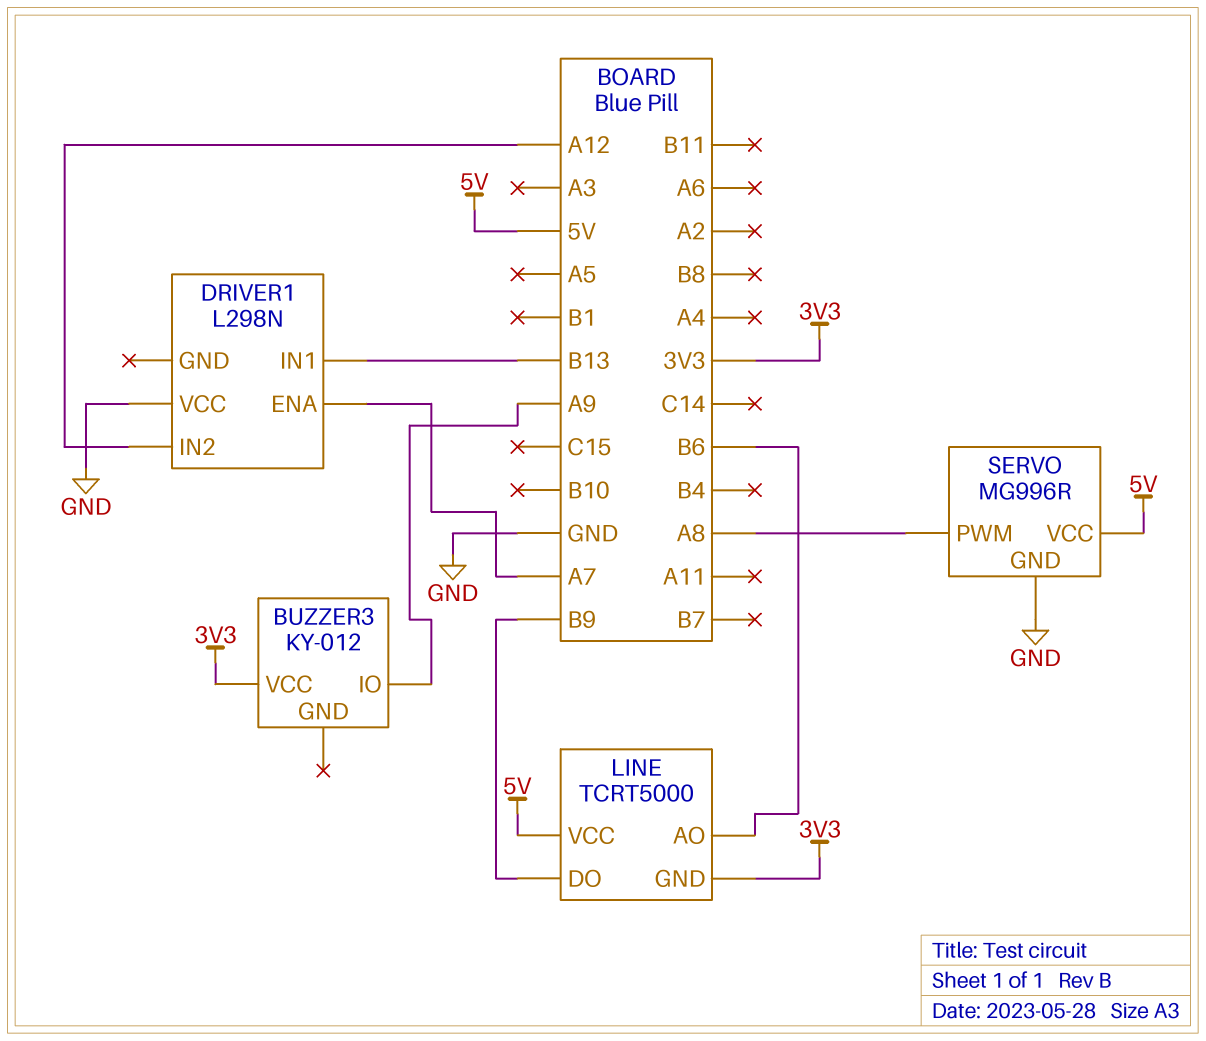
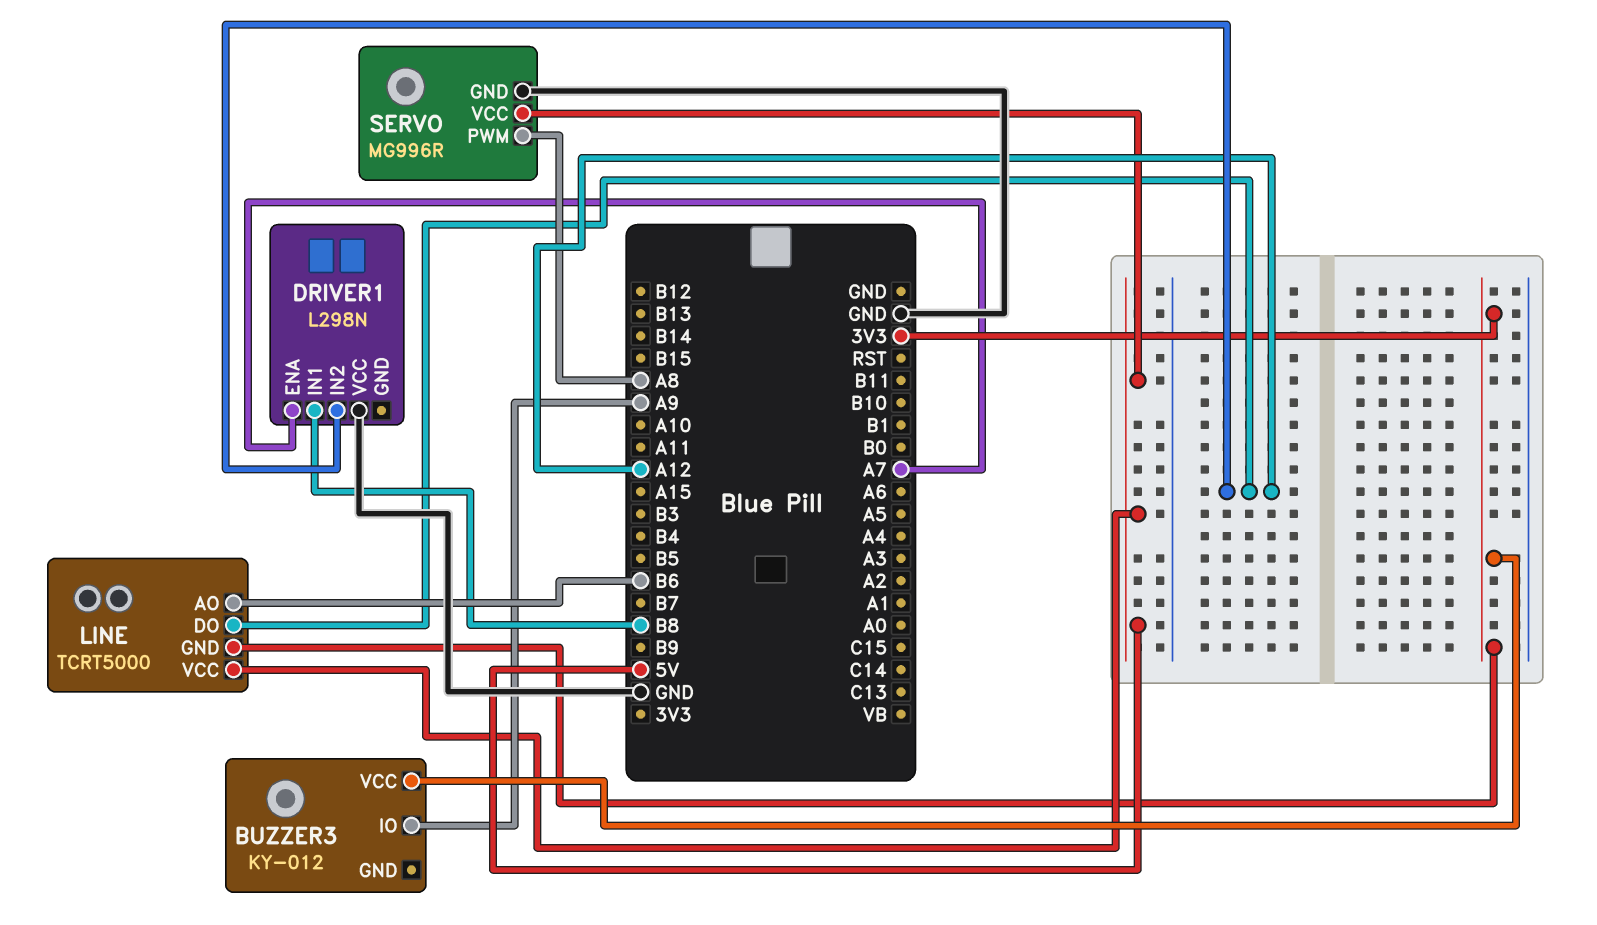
DRIVER1 pin IN1: B13 -> B8
LINE pin DO: B9 -> A12

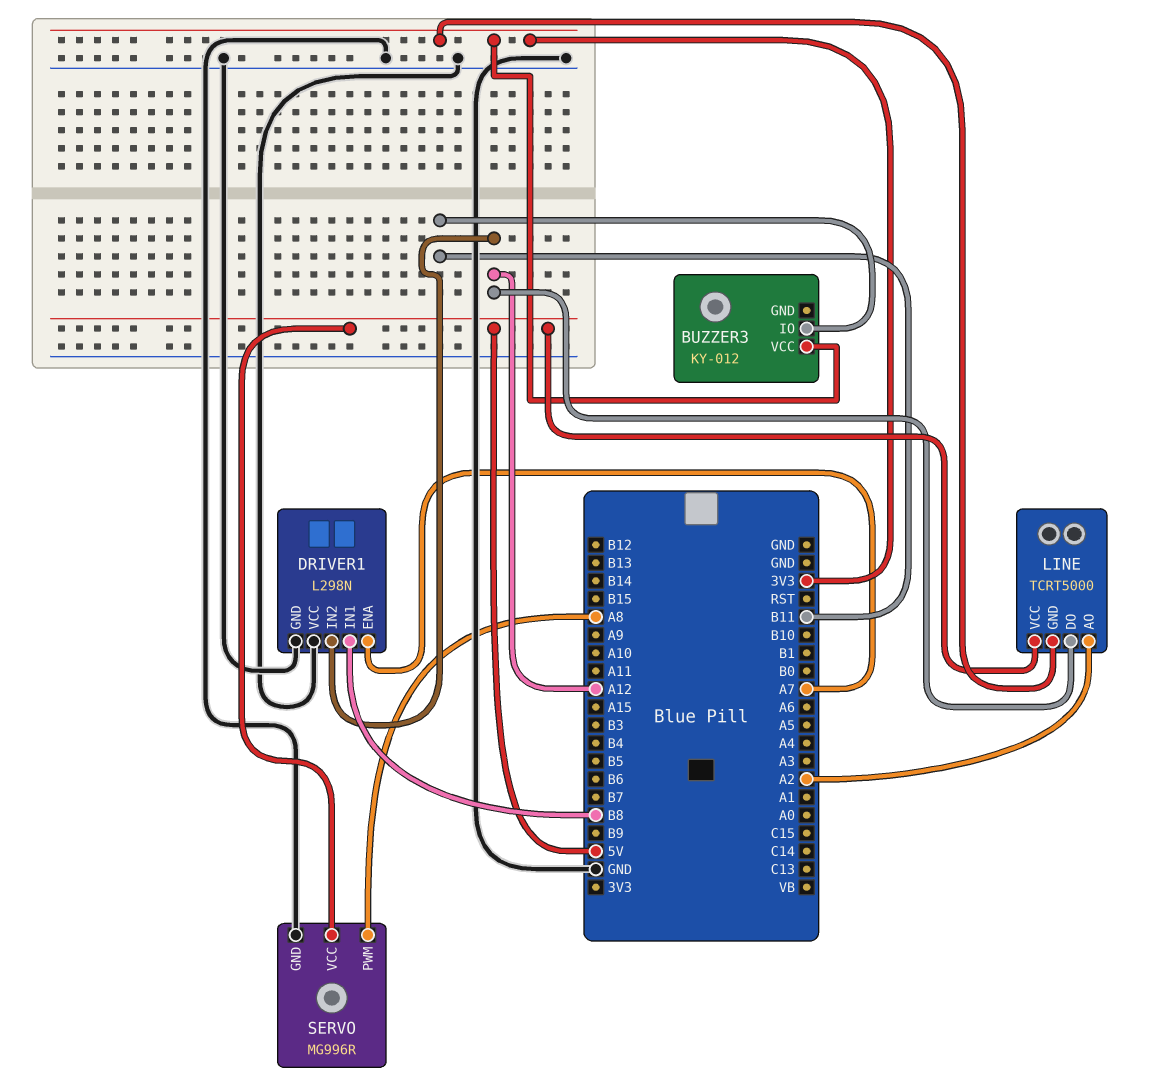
BUZZER3 pin IO: A9 -> B11
DRIVER1 pin GND: none -> GND
LINE pin AO: B6 -> A2

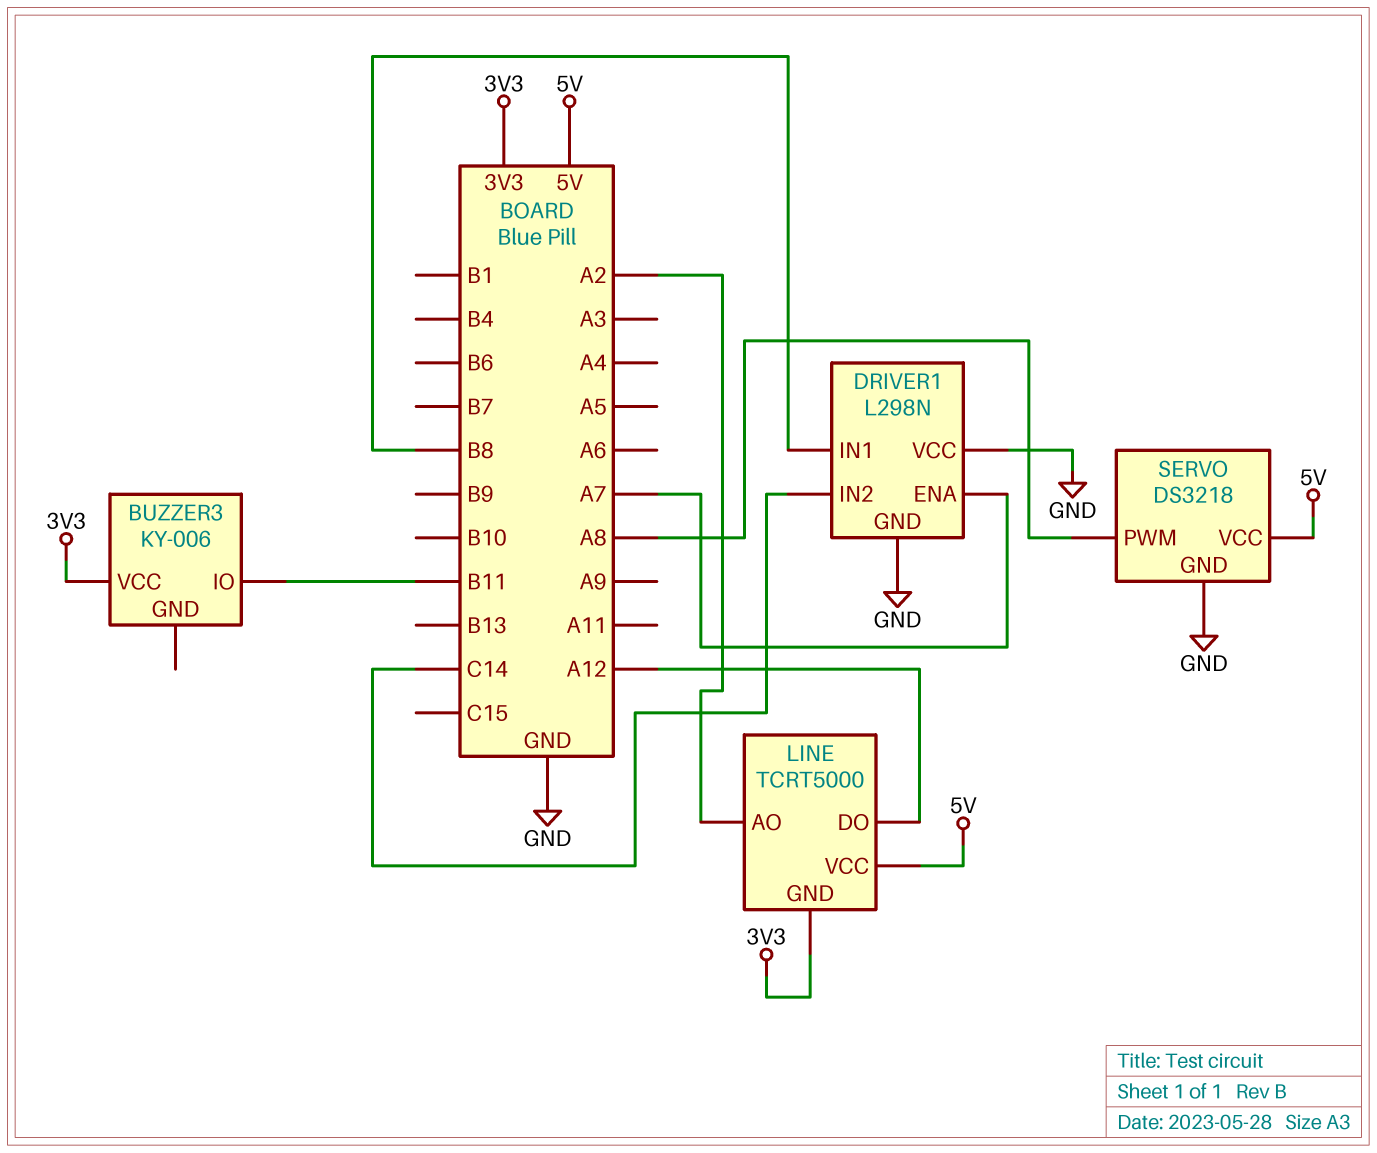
BUZZER3: KY-012 -> KY-006
DRIVER1 pin IN2: A12 -> C14
SERVO: MG996R -> DS3218

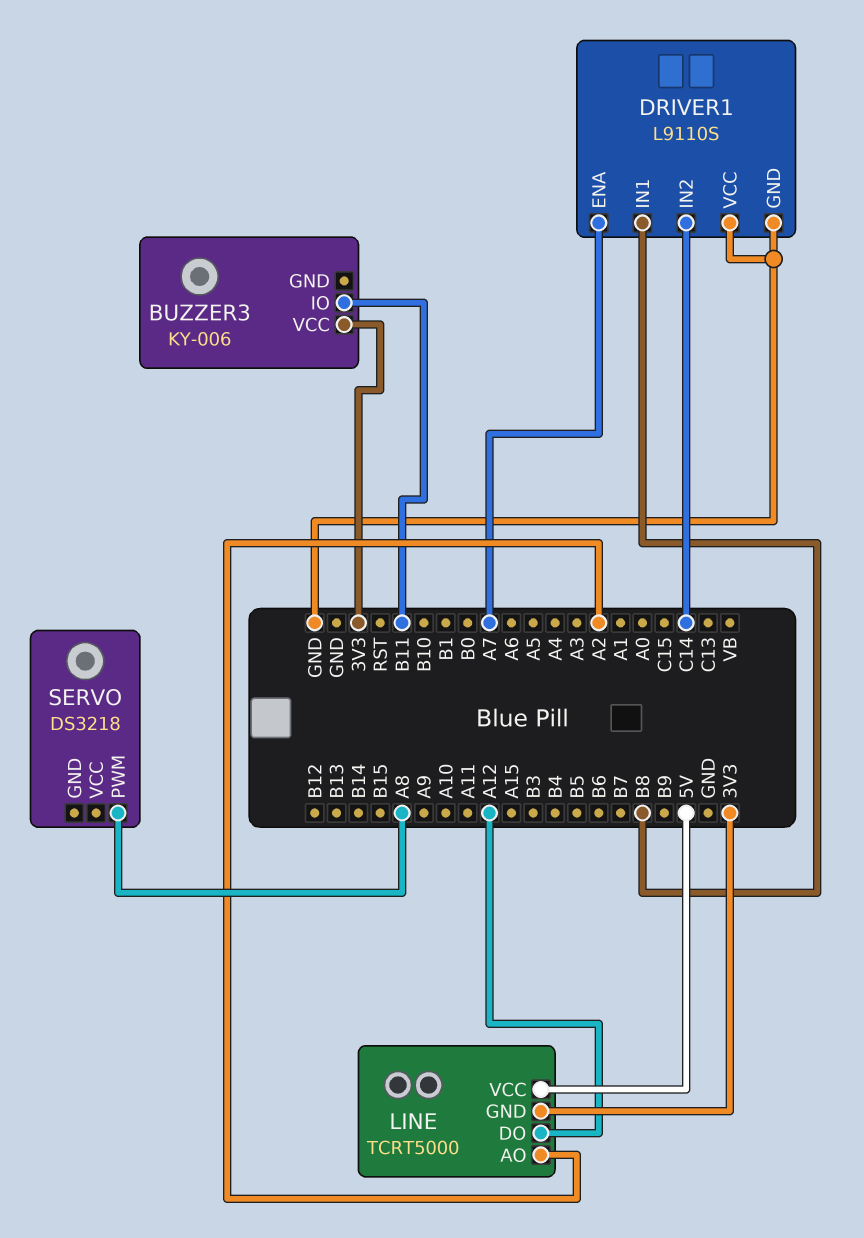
DRIVER1: L298N -> L9110S
SERVO pin GND: GND -> none
SERVO pin VCC: 5V -> none

